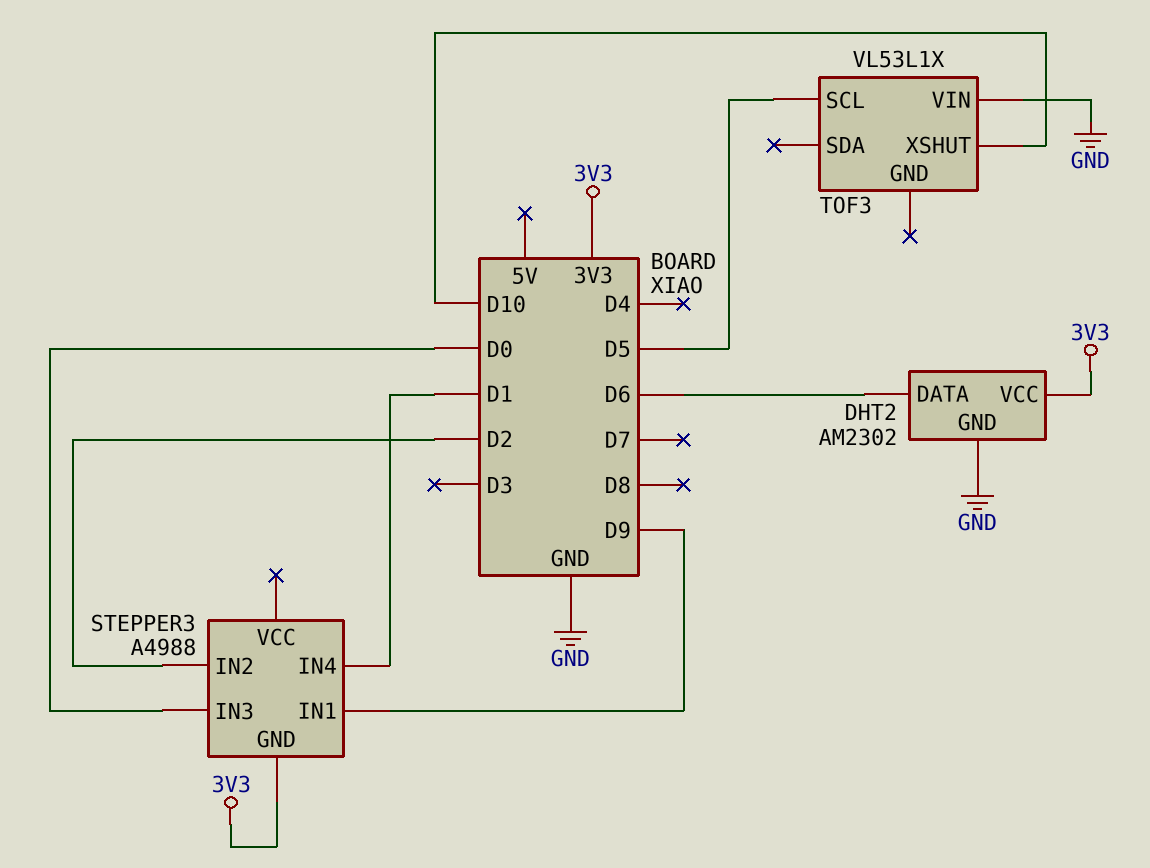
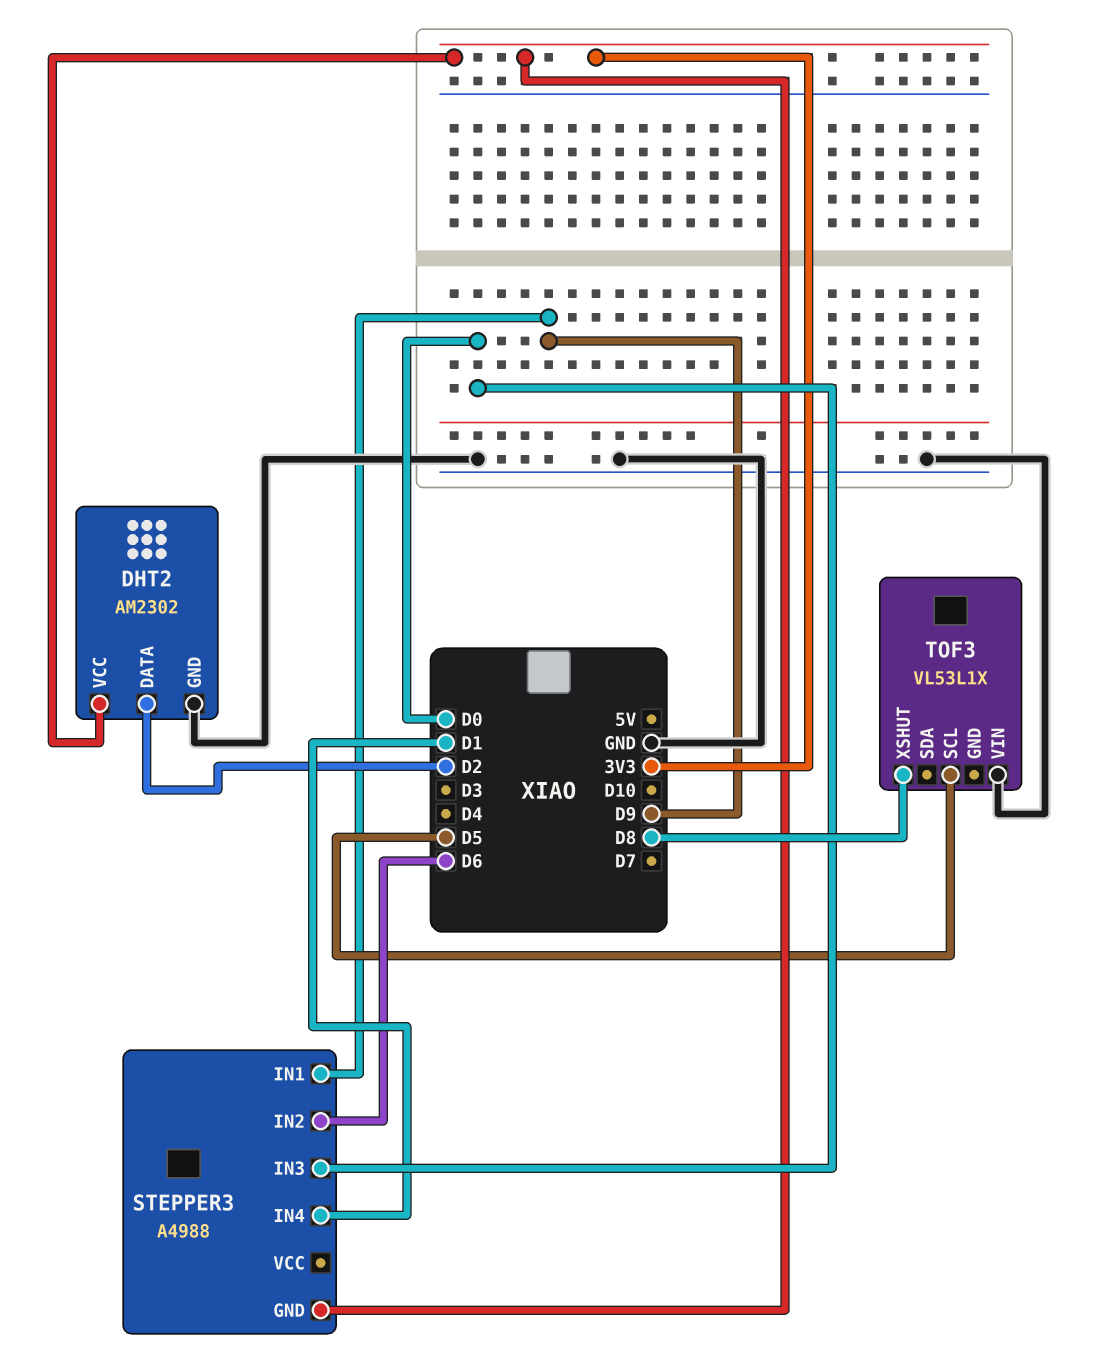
DHT2 pin DATA: D6 -> D2
STEPPER3 pin IN2: D2 -> D6
TOF3 pin XSHUT: D10 -> D8

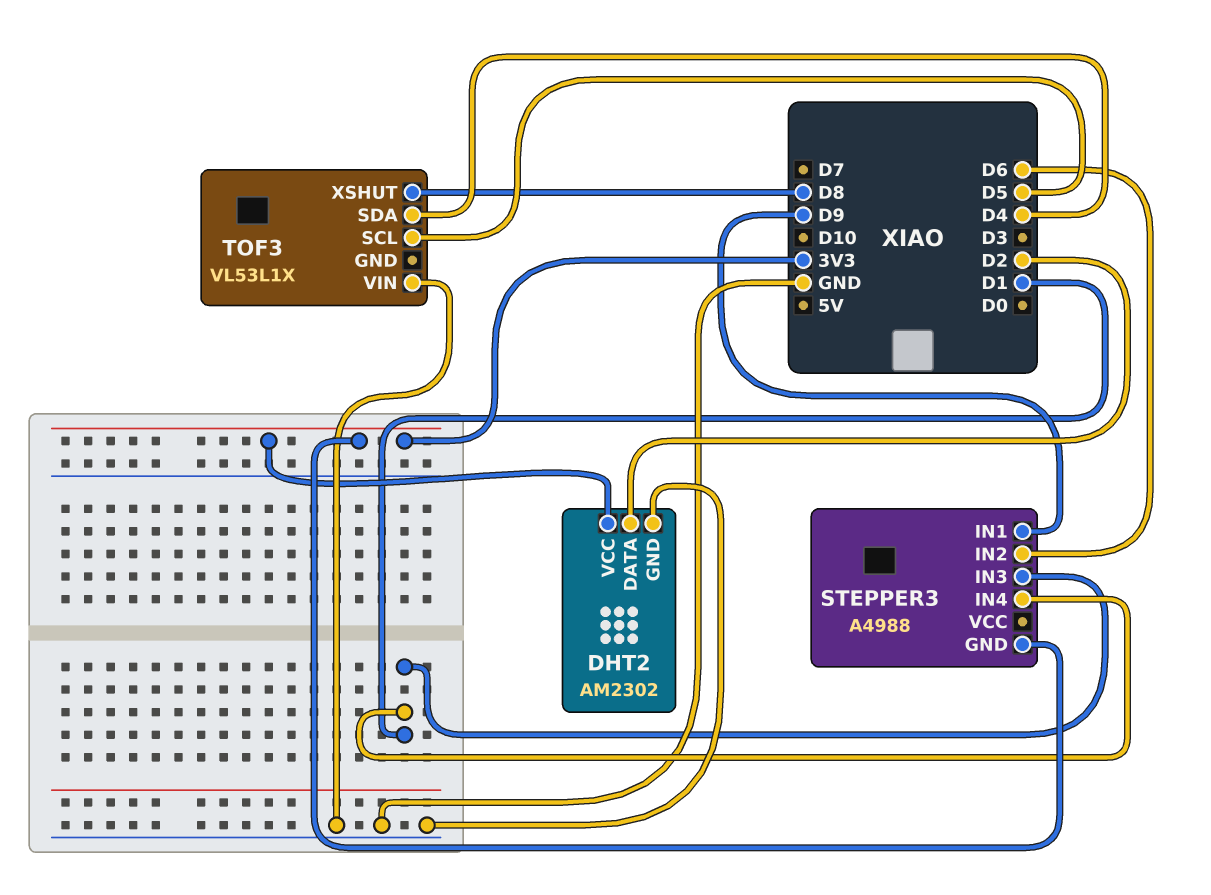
STEPPER3 pin IN3: D0 -> D1
TOF3 pin SDA: none -> D4

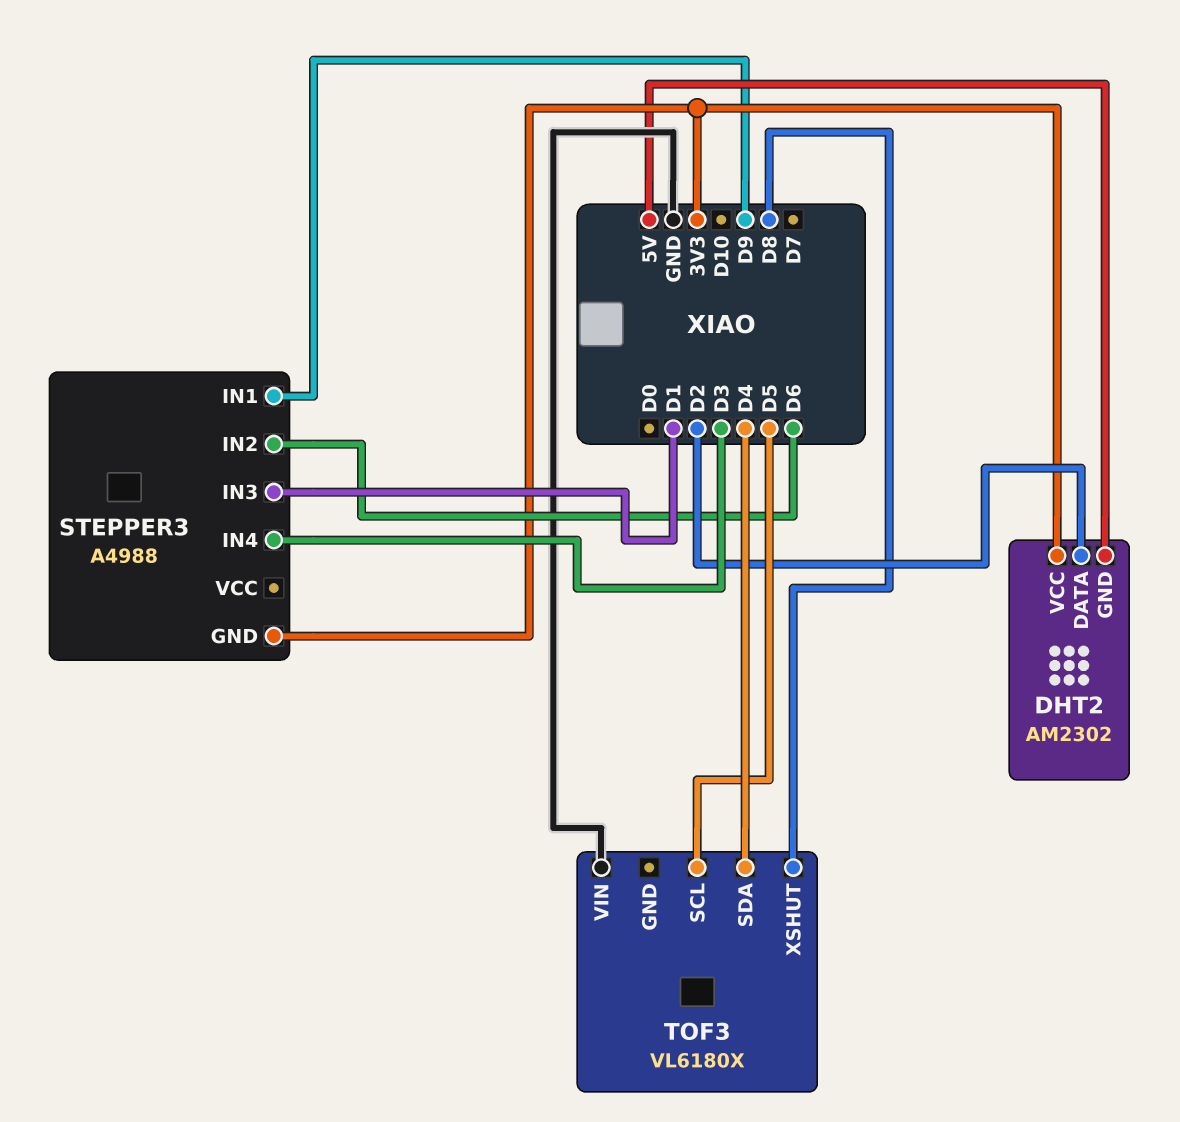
DHT2 pin GND: GND -> 5V
STEPPER3 pin IN4: D1 -> D3
TOF3: VL53L1X -> VL6180X

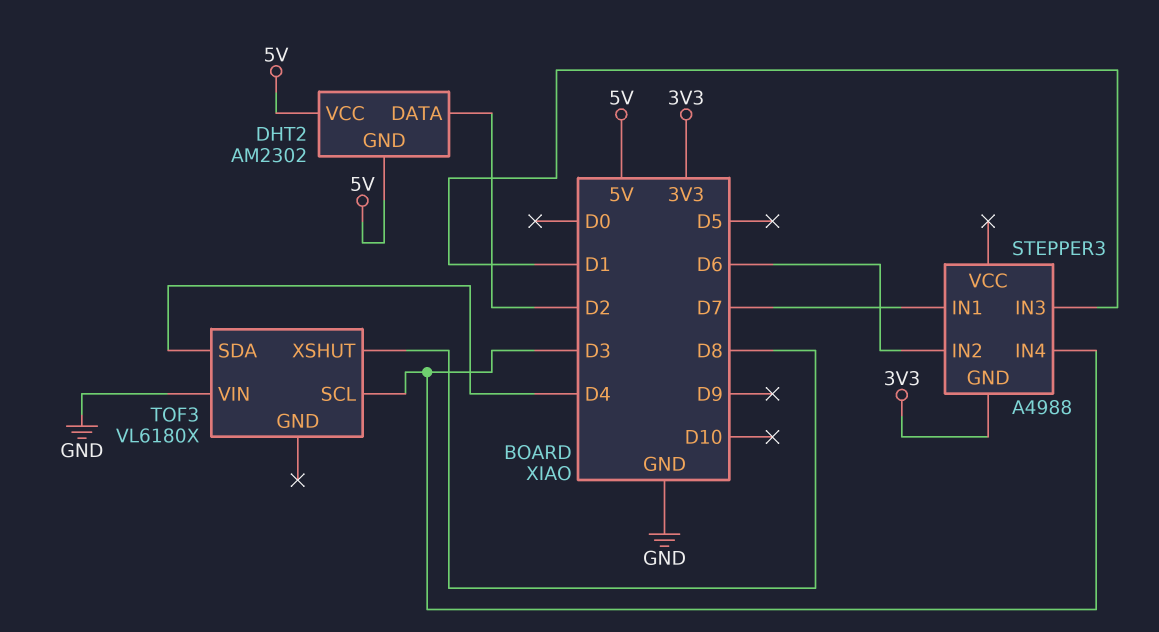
DHT2 pin VCC: 3V3 -> 5V
STEPPER3 pin IN1: D9 -> D7
TOF3 pin SCL: D5 -> D3

